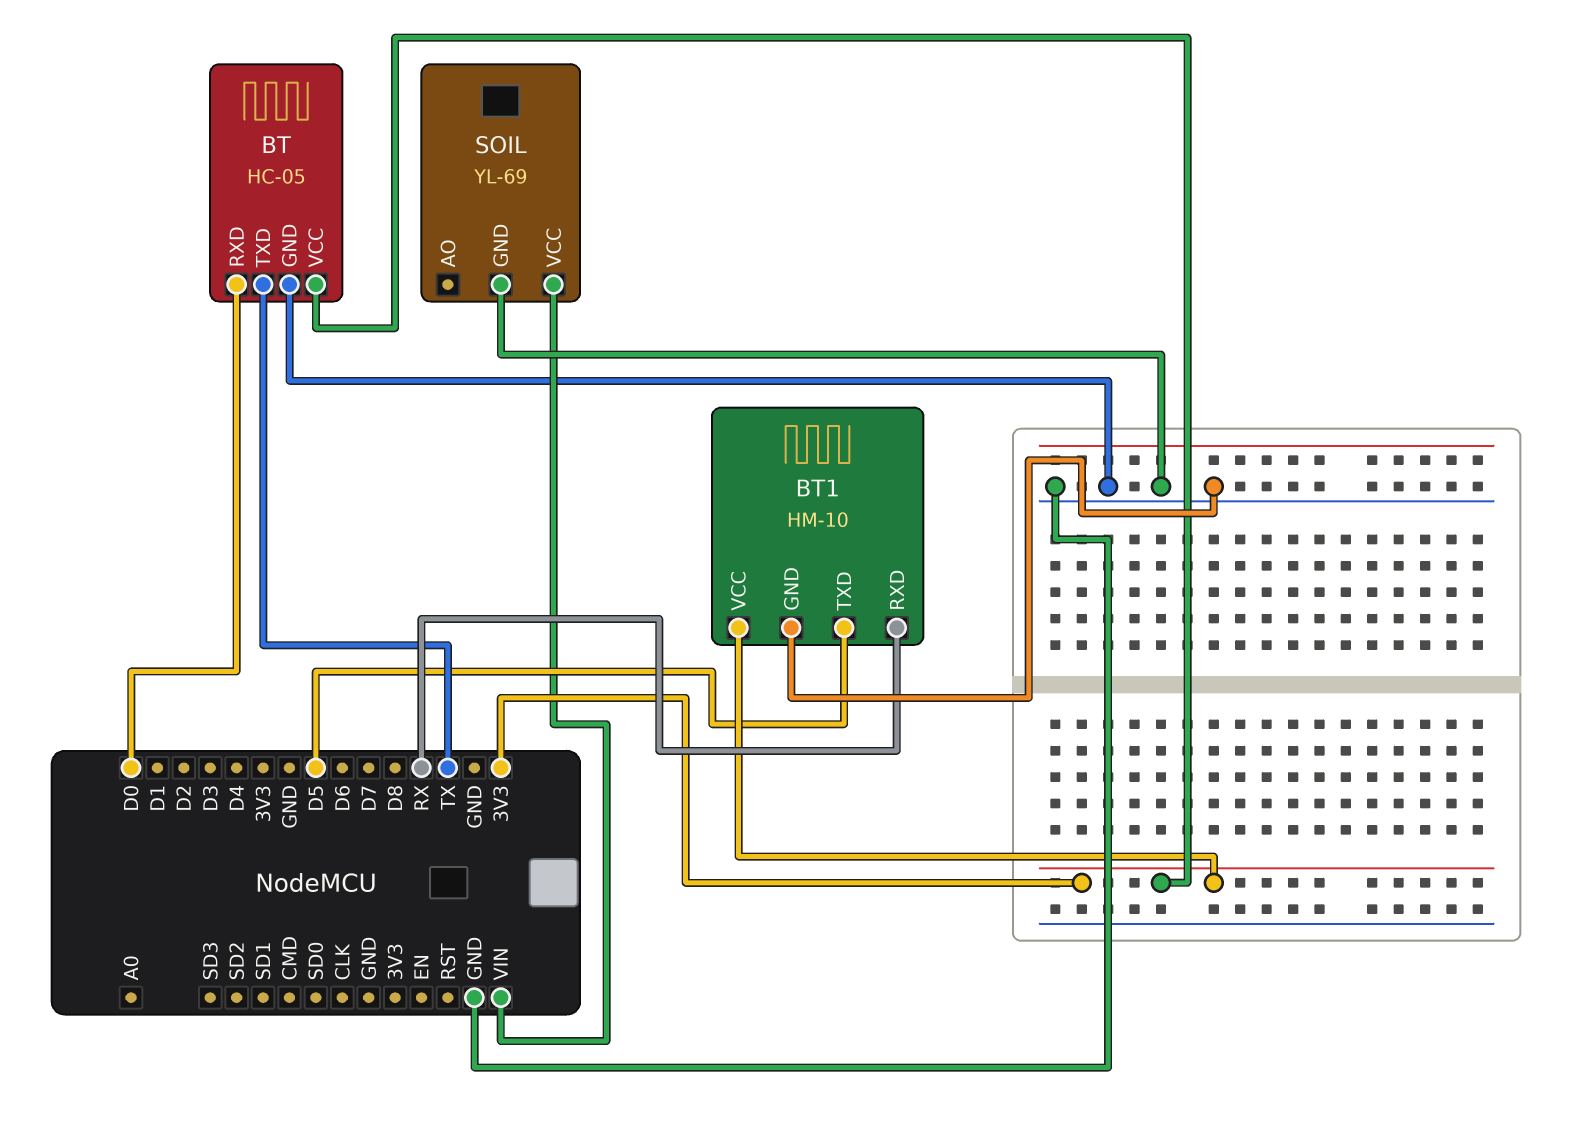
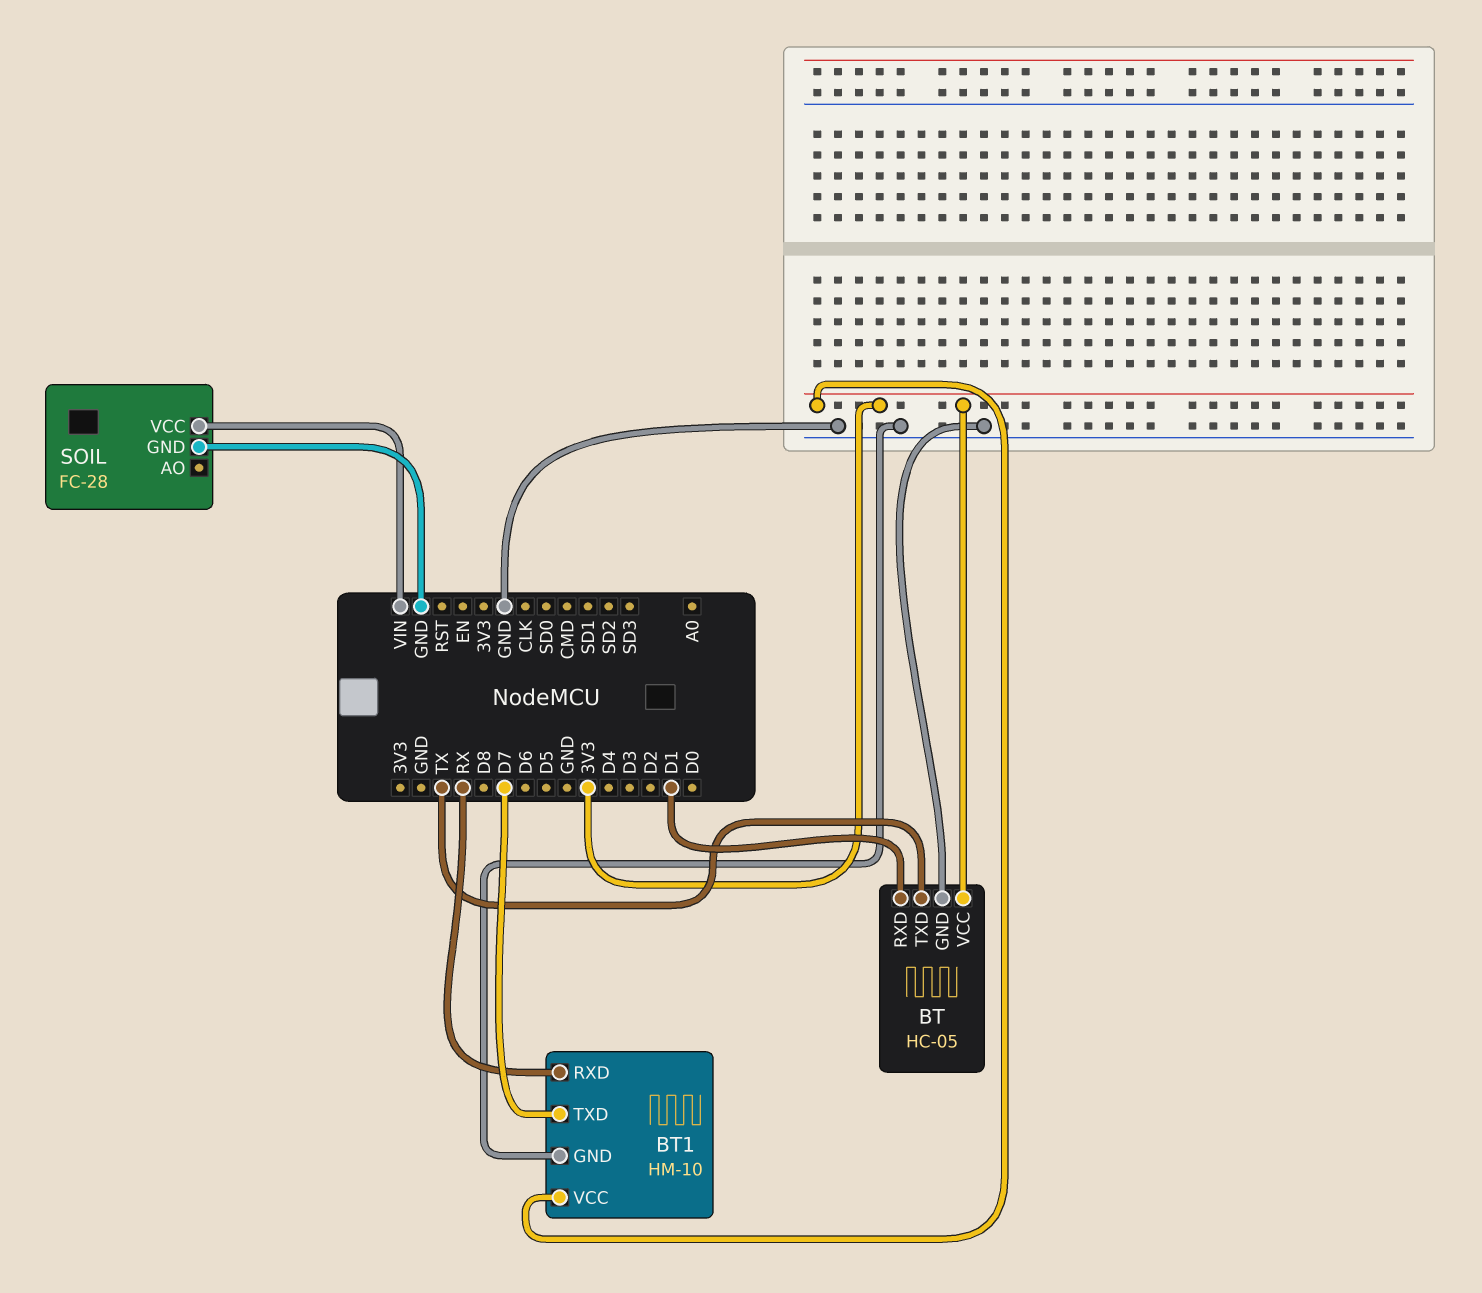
BT pin RXD: D0 -> D1
BT1 pin TXD: D5 -> D7
SOIL: YL-69 -> FC-28

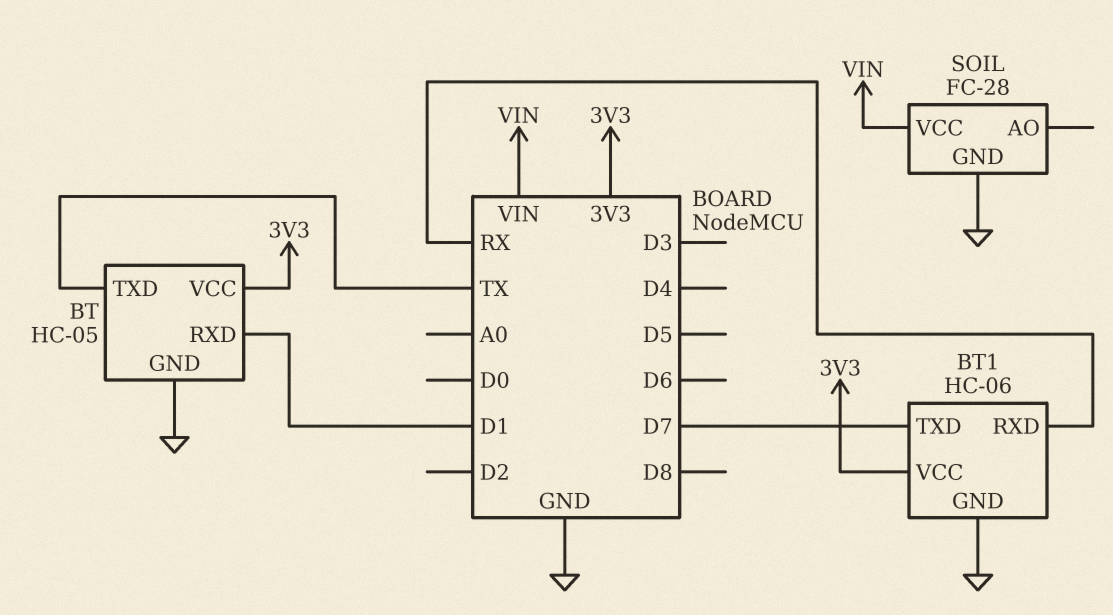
BT1: HM-10 -> HC-06

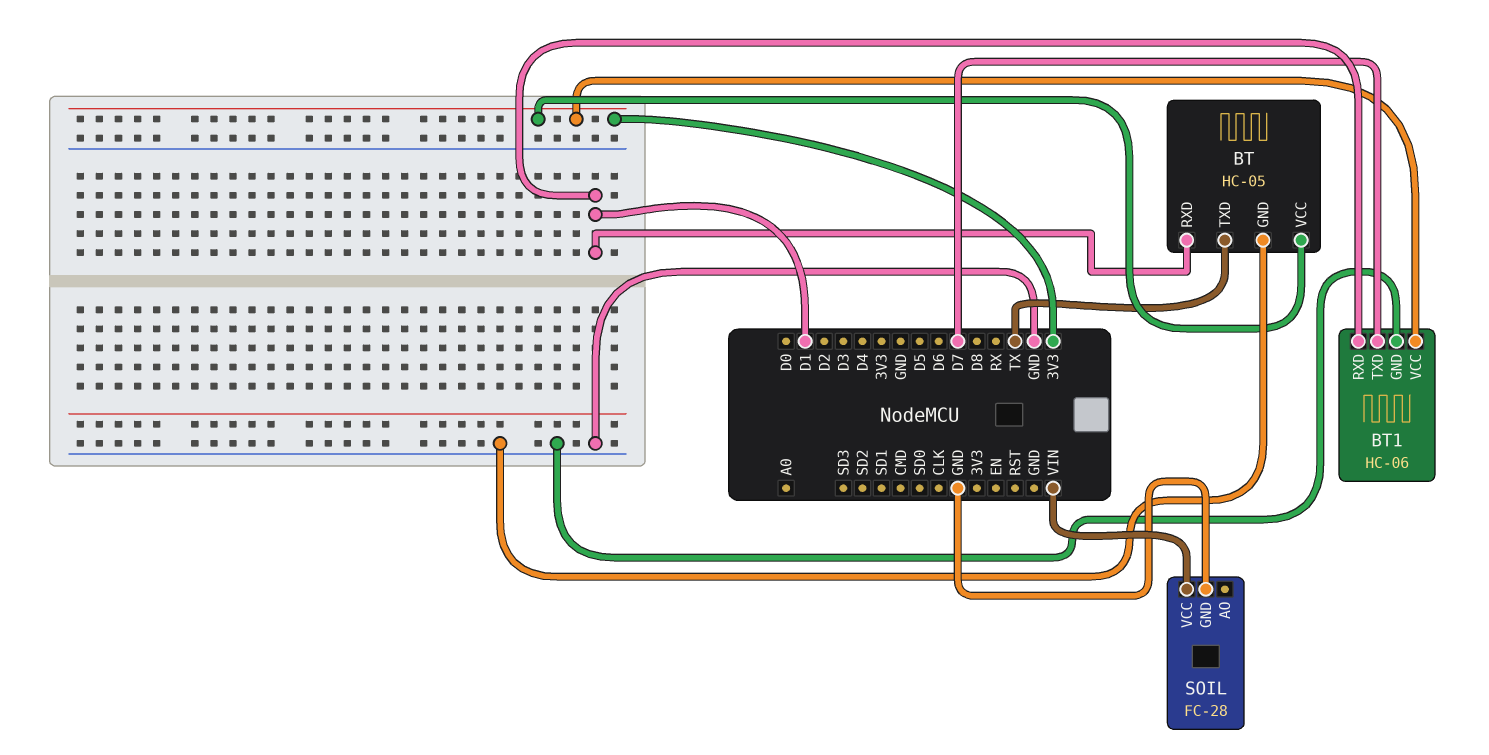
BT1 pin RXD: RX -> D1

